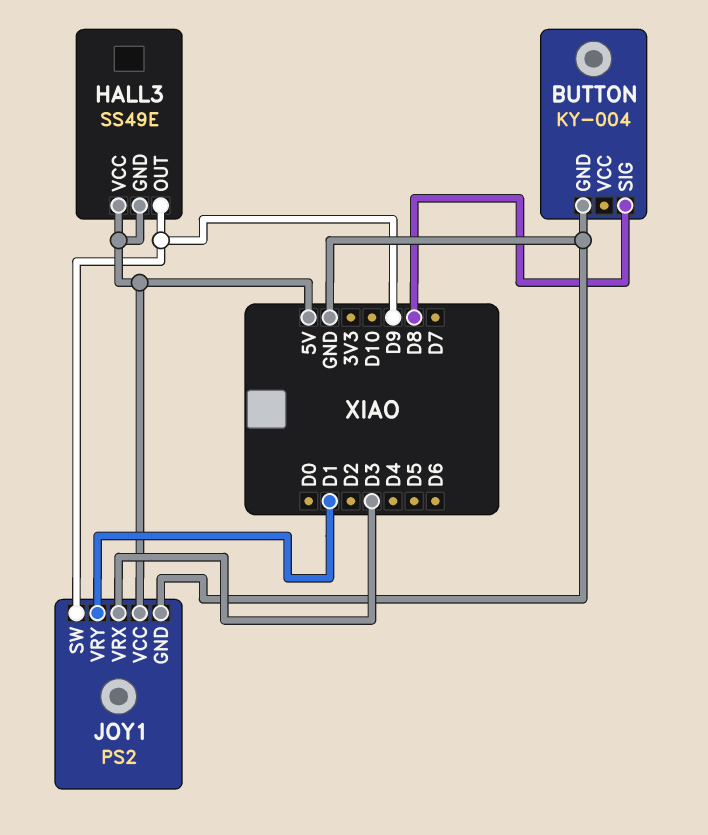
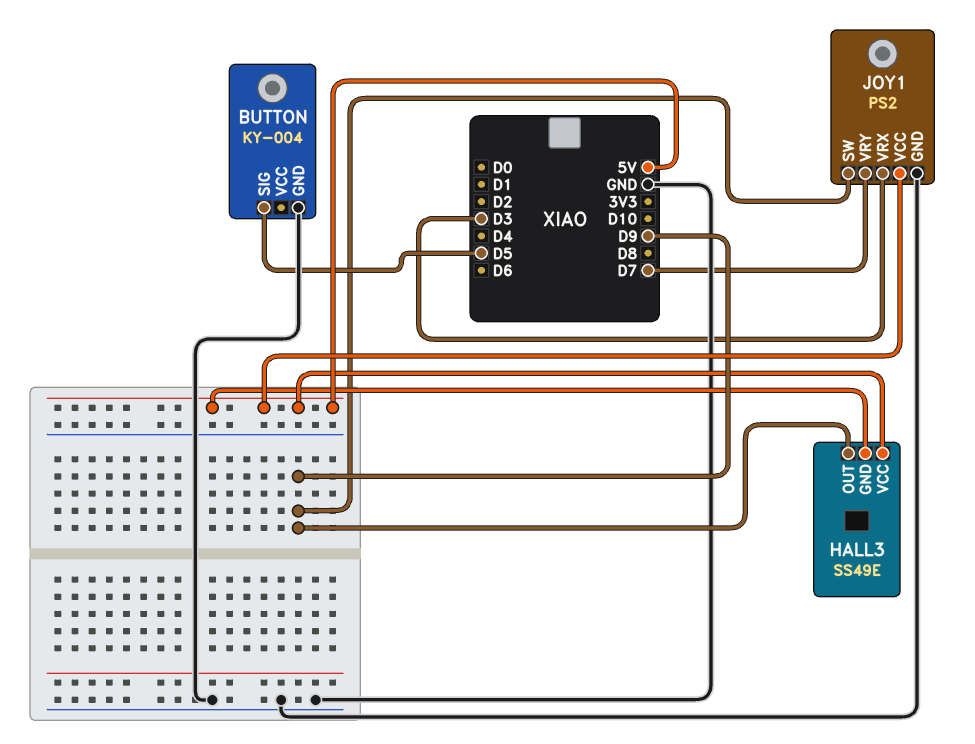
BUTTON pin SIG: D8 -> D5
JOY1 pin VRY: D1 -> D7

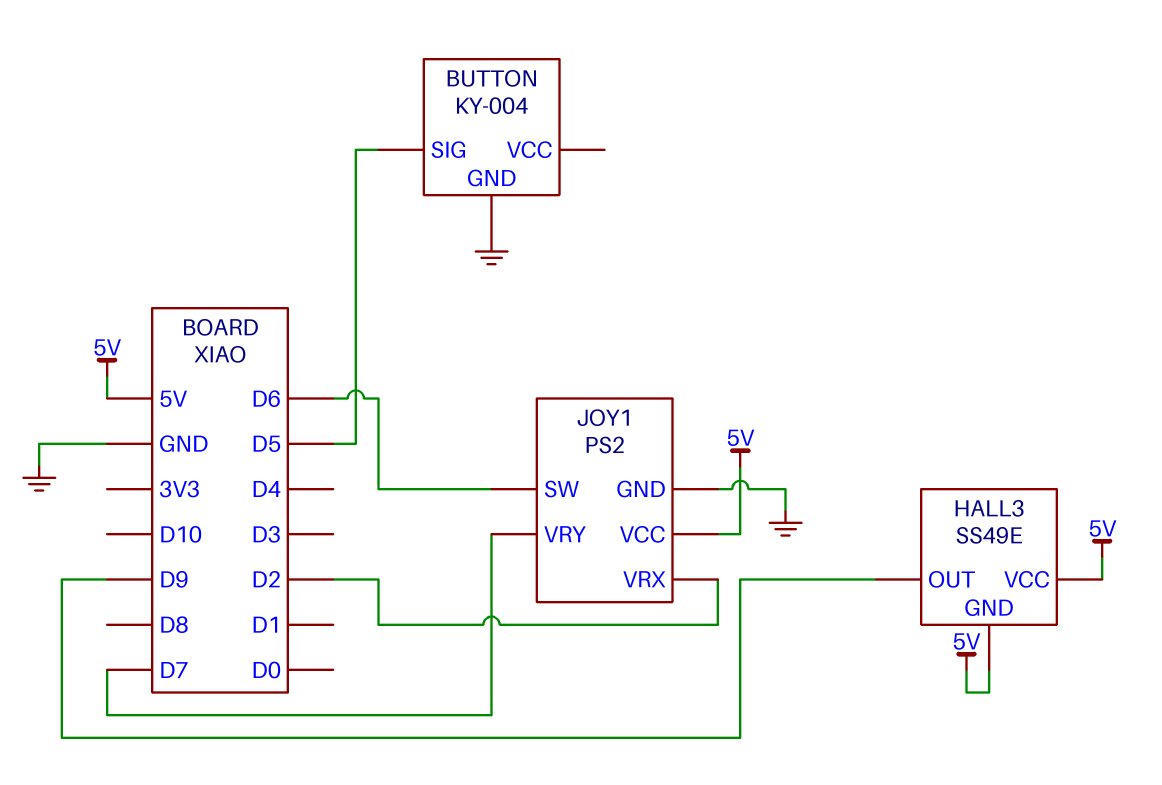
JOY1 pin SW: D9 -> D6
JOY1 pin VRX: D3 -> D2

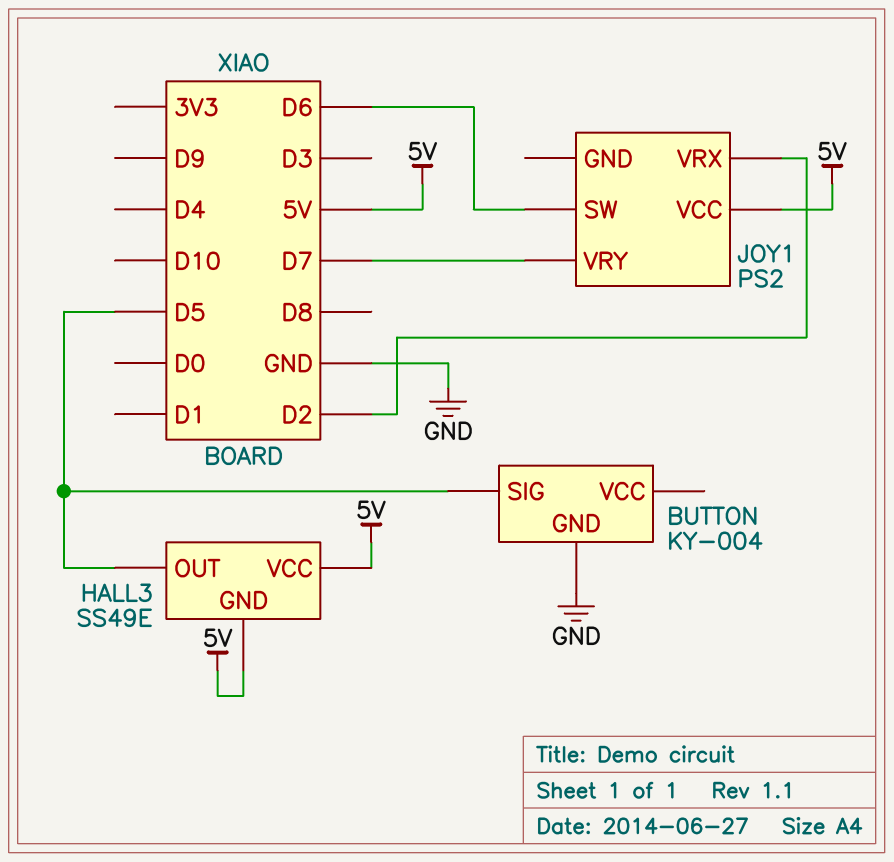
HALL3 pin OUT: D9 -> D5
JOY1 pin GND: GND -> none

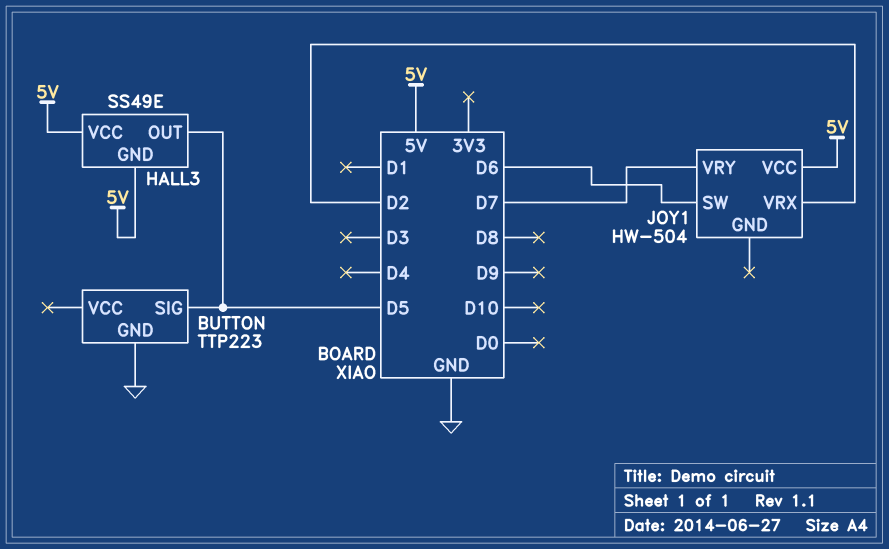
BUTTON: KY-004 -> TTP223
JOY1: PS2 -> HW-504

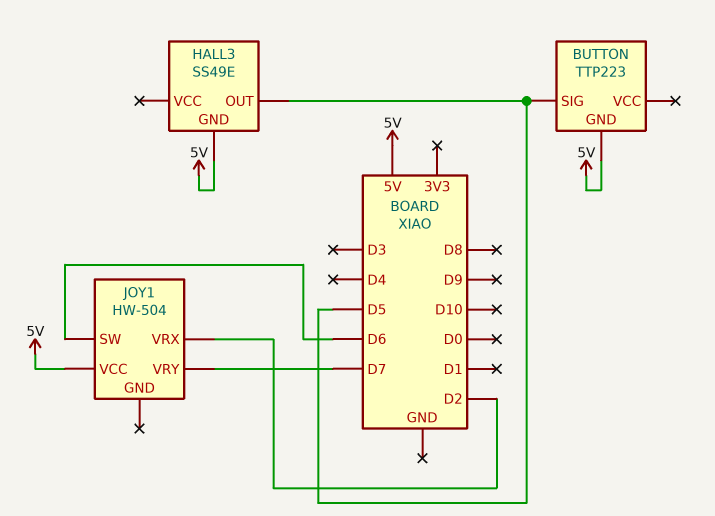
BUTTON pin GND: GND -> 5V
HALL3 pin VCC: 5V -> none

